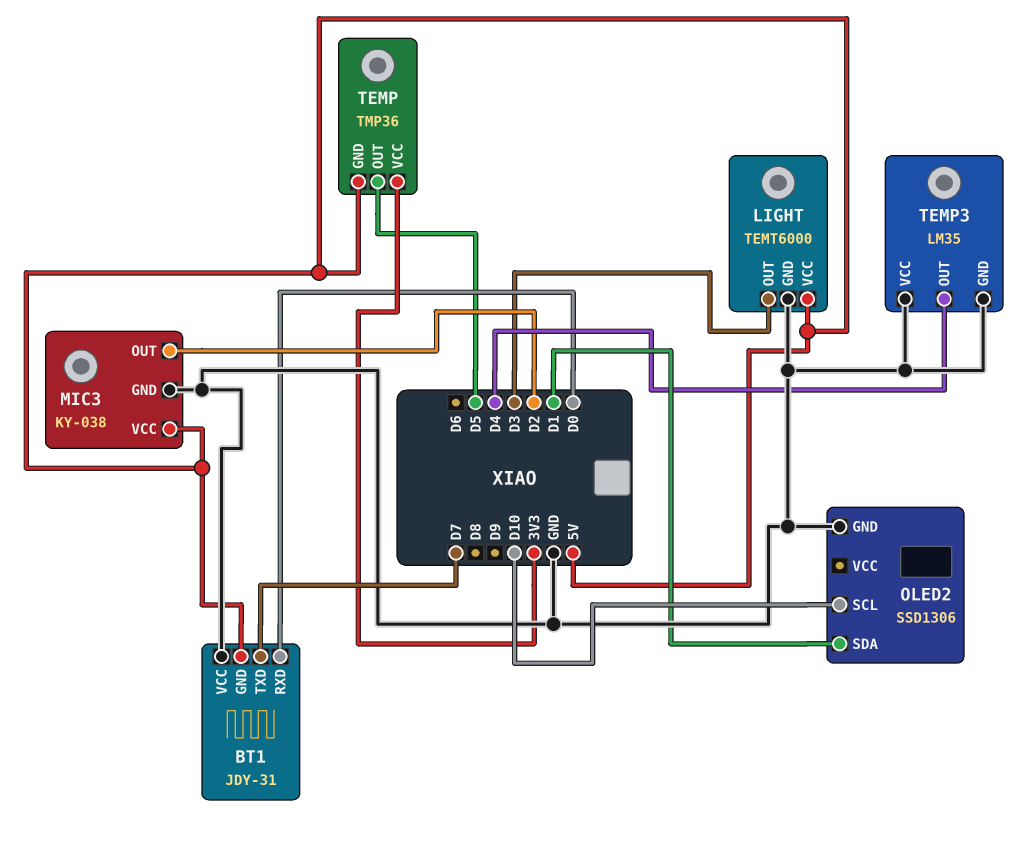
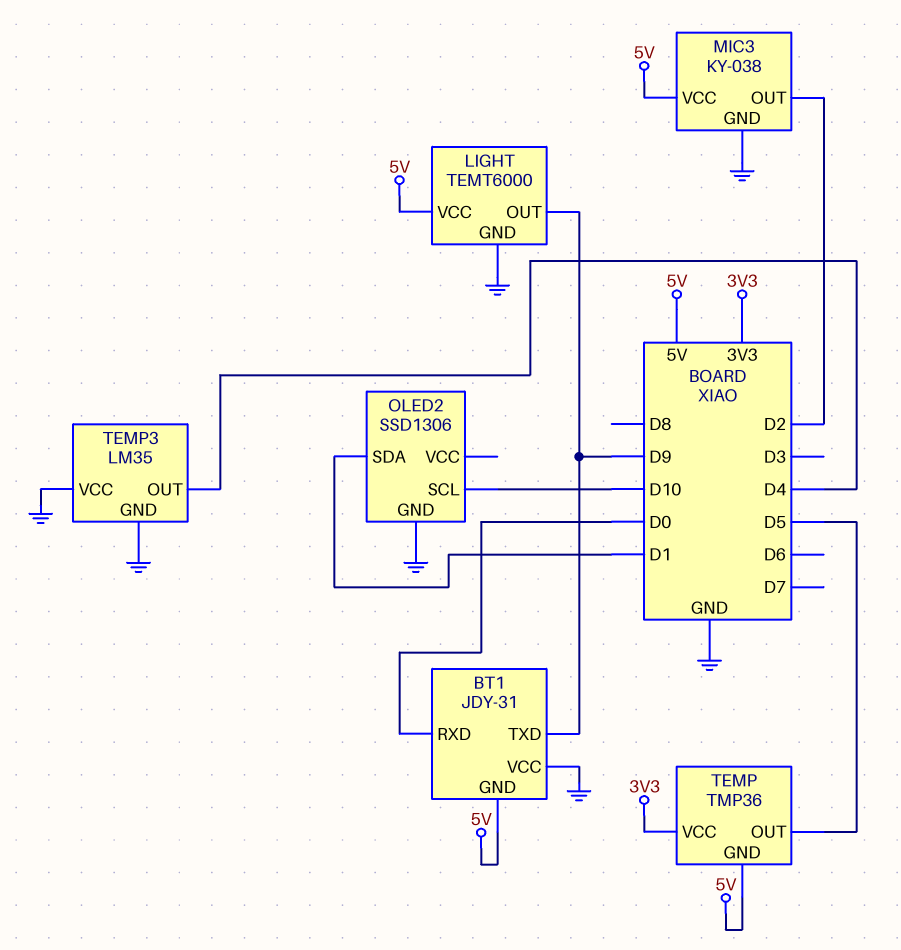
BT1 pin TXD: D7 -> D9
LIGHT pin OUT: D3 -> D9

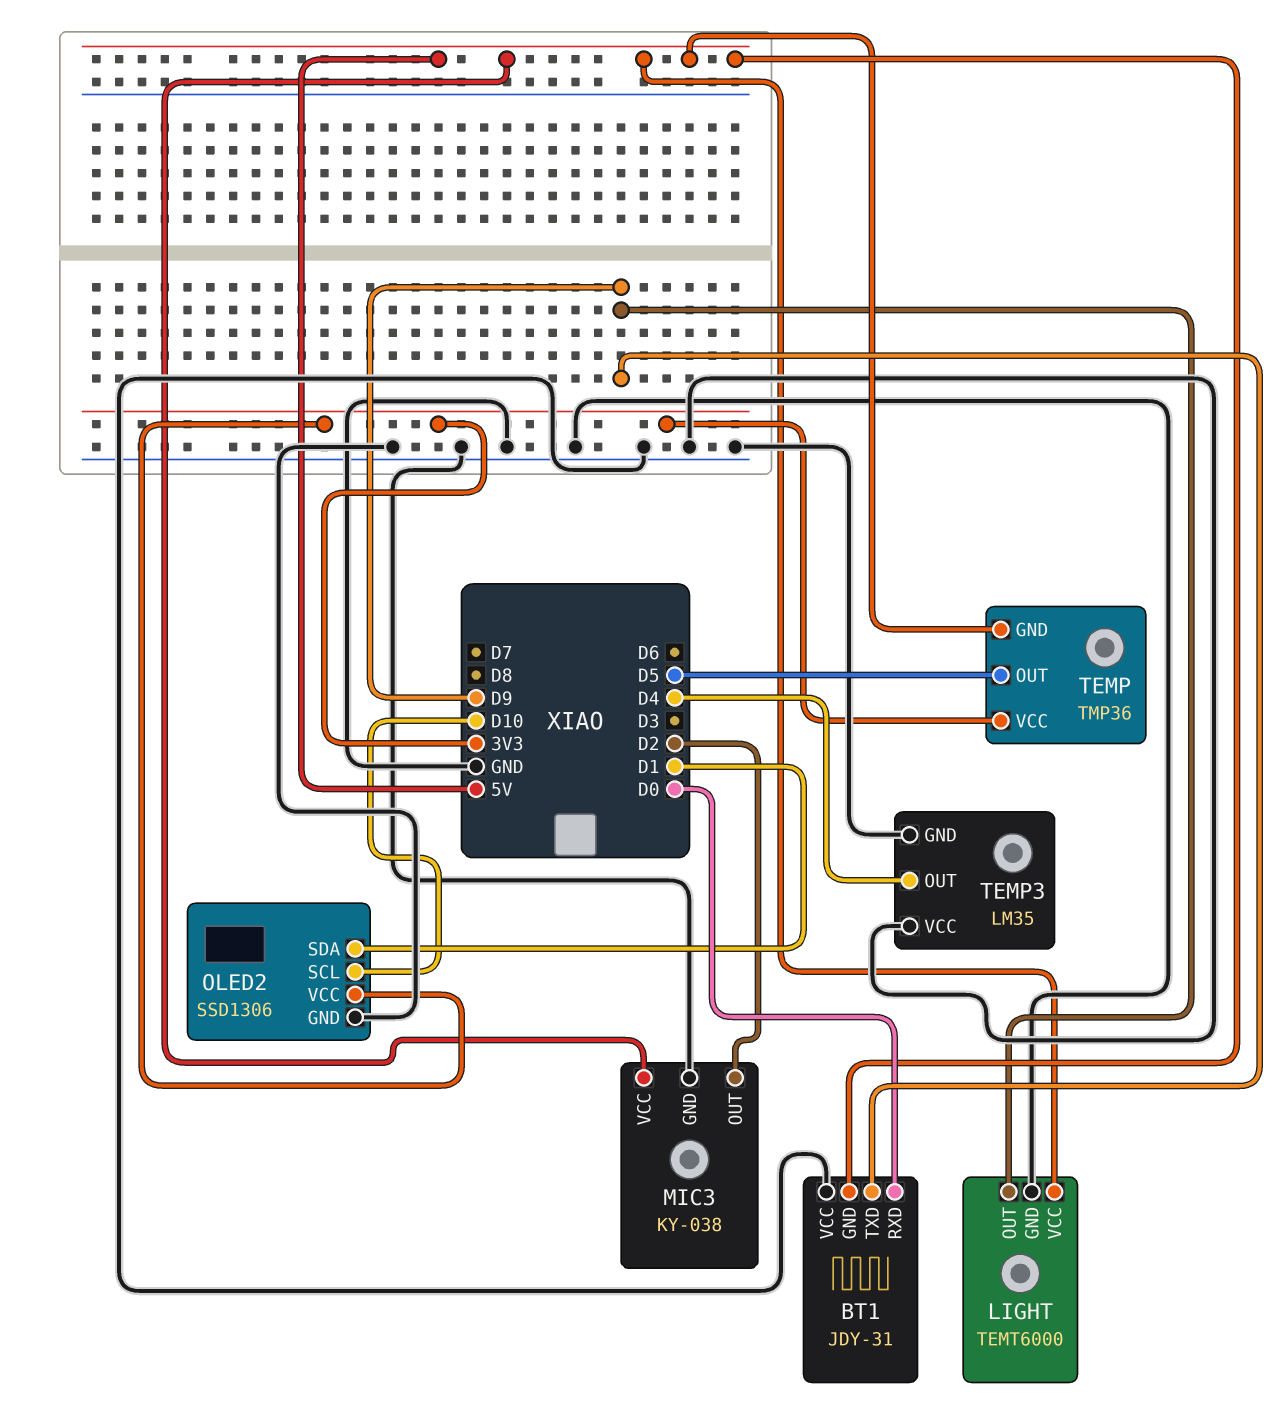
OLED2 pin VCC: none -> 3V3

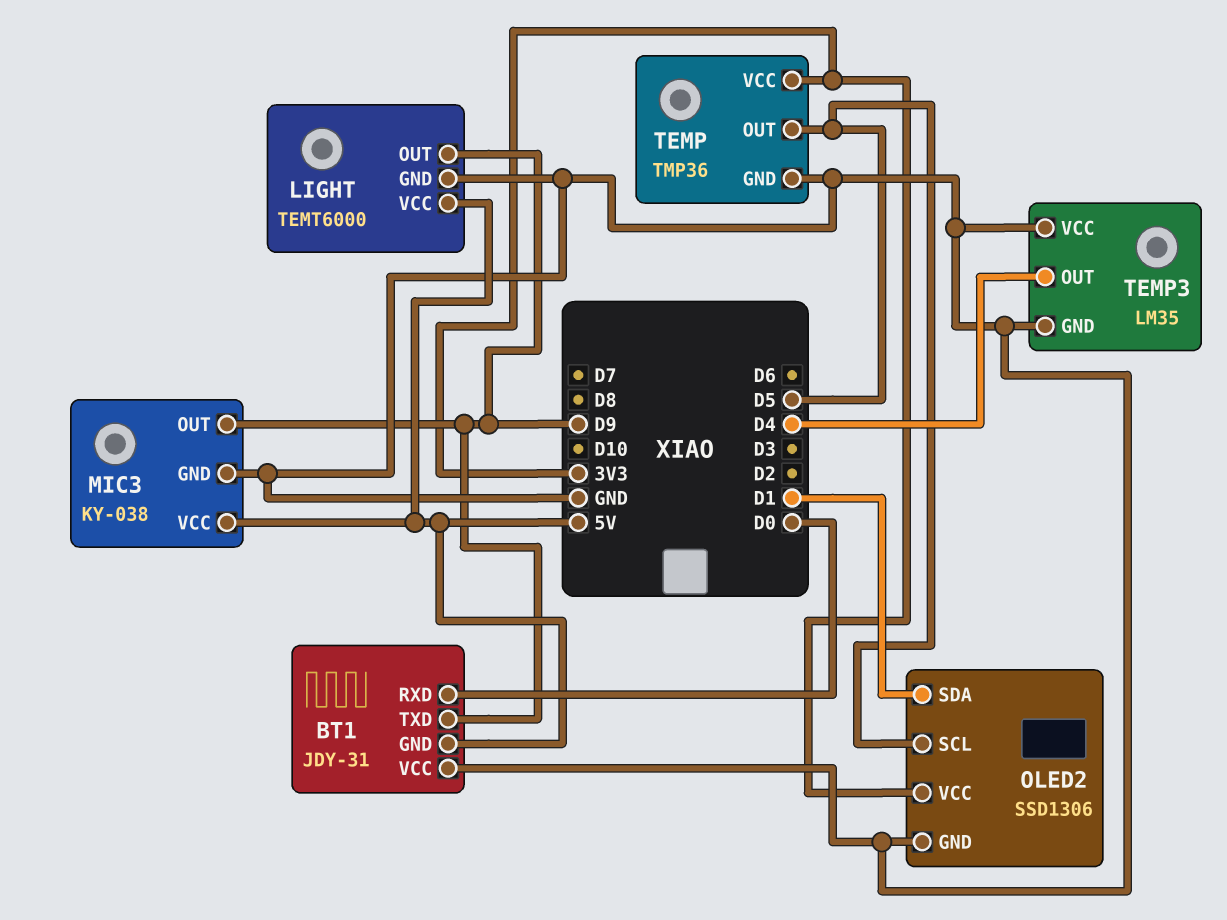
MIC3 pin OUT: D2 -> D9
OLED2 pin SCL: D10 -> D5
TEMP pin GND: 5V -> GND

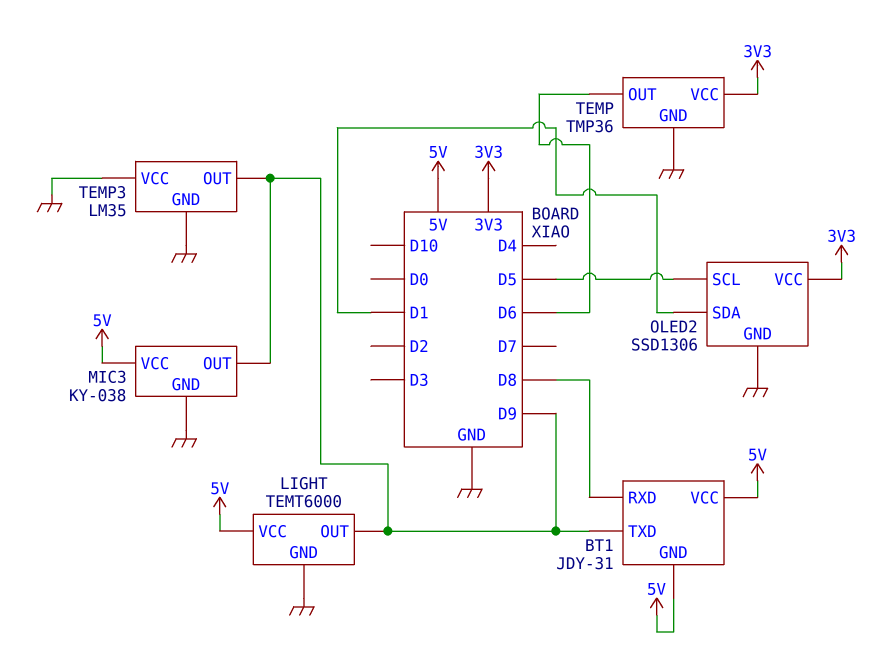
BT1 pin RXD: D0 -> D8
BT1 pin VCC: GND -> 5V
TEMP pin OUT: D5 -> D6
TEMP3 pin OUT: D4 -> D9

